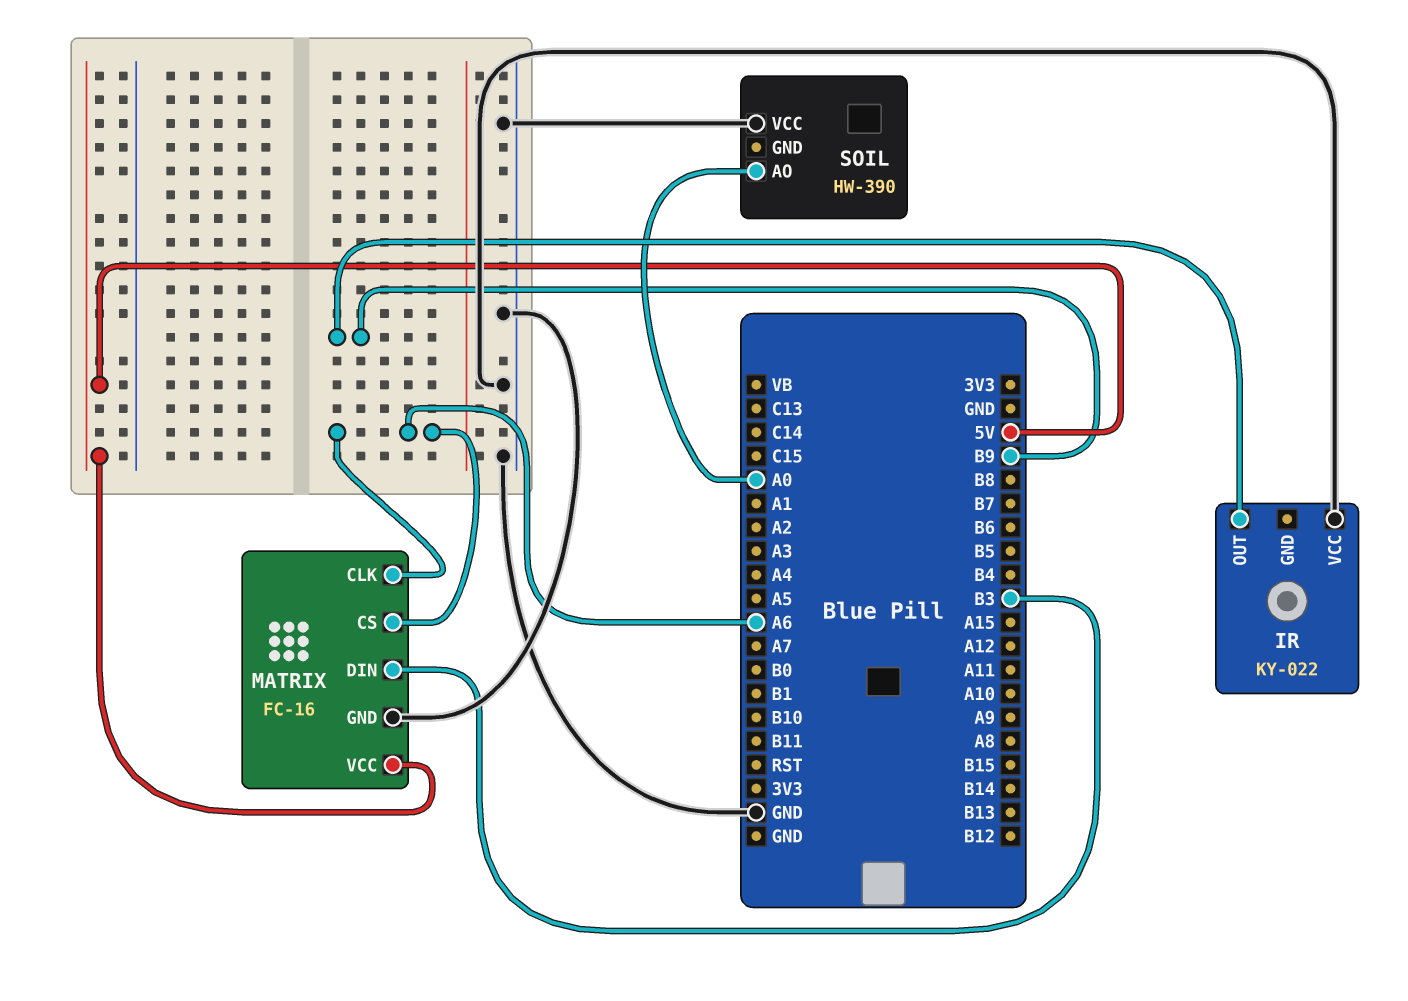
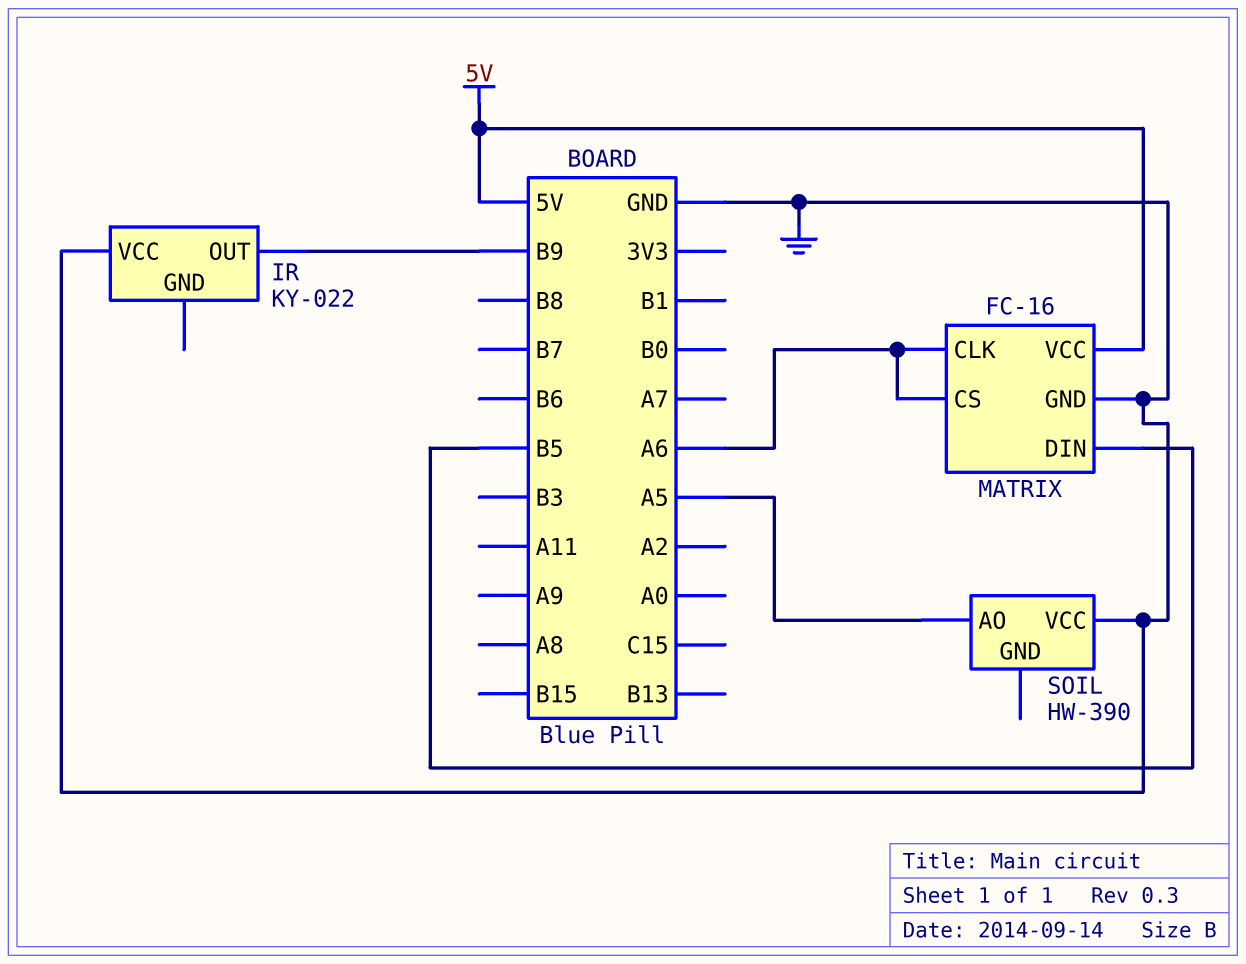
MATRIX pin DIN: B3 -> B5
SOIL pin AO: A0 -> A5

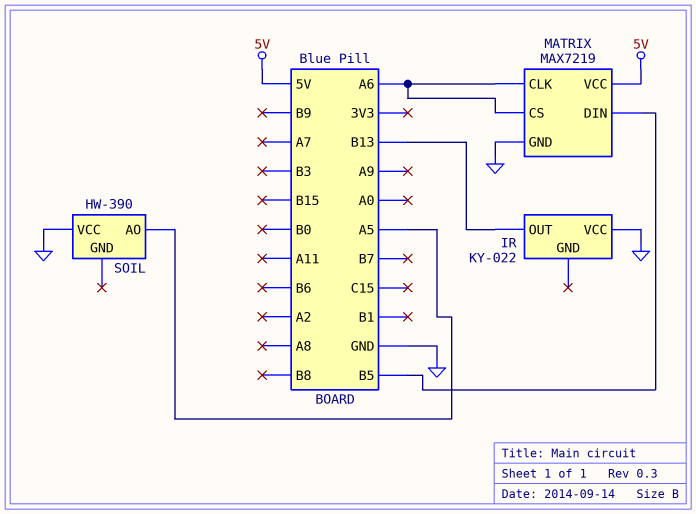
IR pin OUT: B9 -> B13
MATRIX: FC-16 -> MAX7219

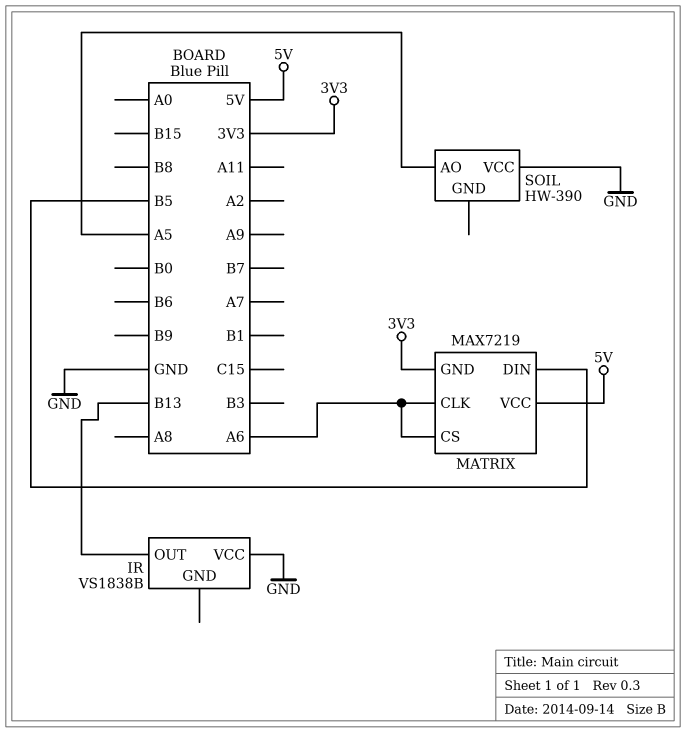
IR: KY-022 -> VS1838B
MATRIX pin GND: GND -> 3V3

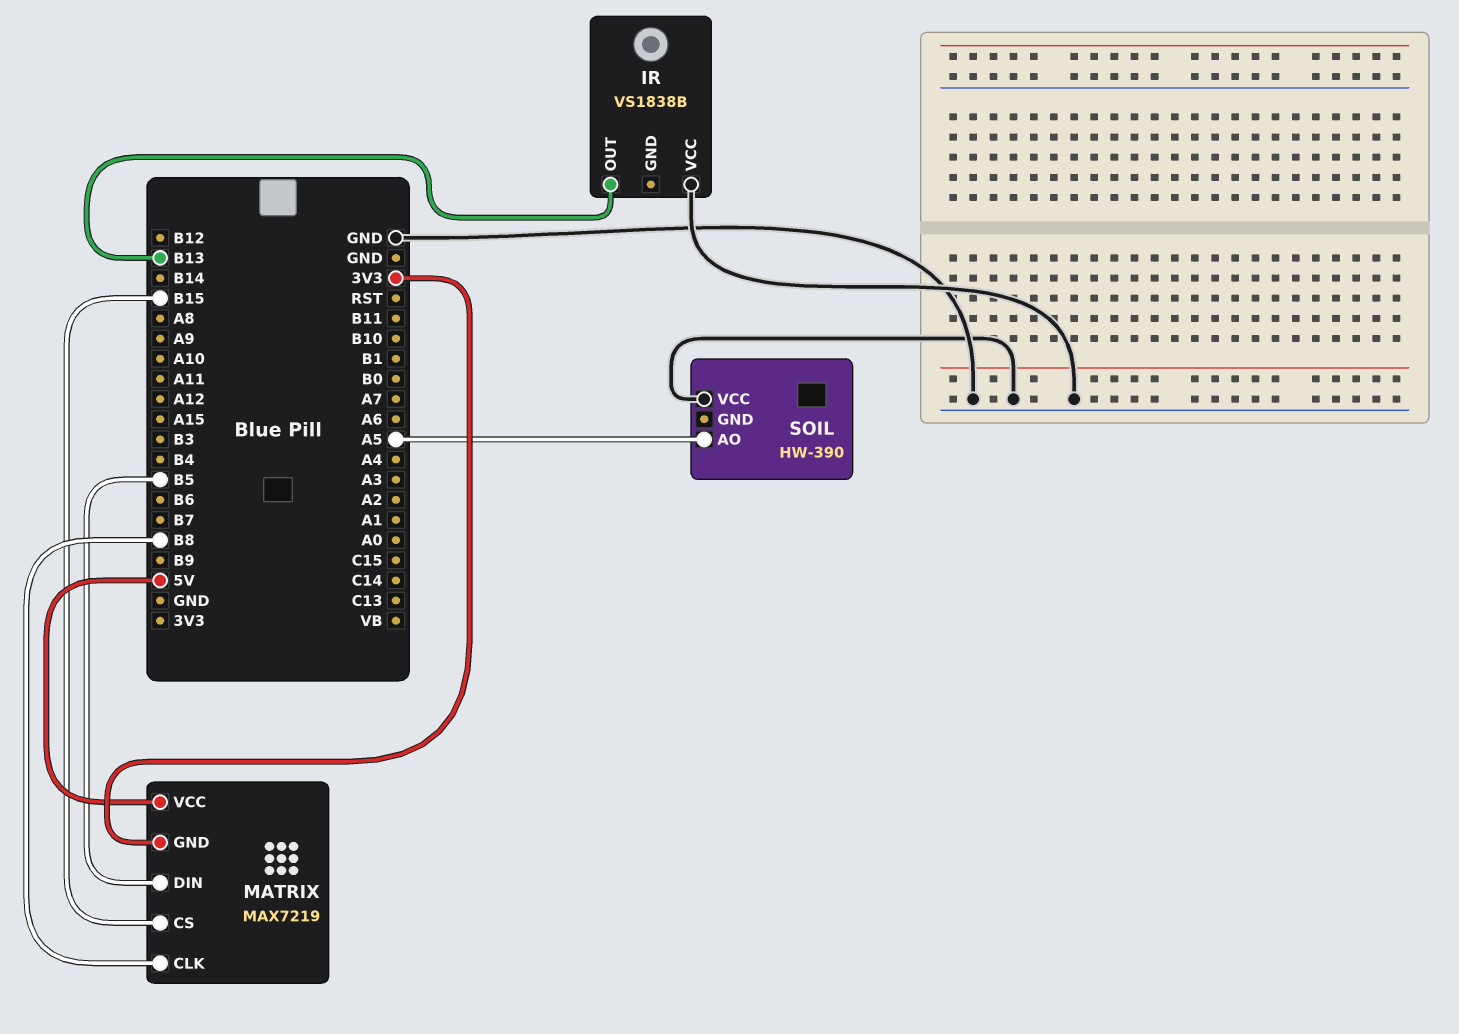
MATRIX pin CLK: A6 -> B8
MATRIX pin CS: A6 -> B15

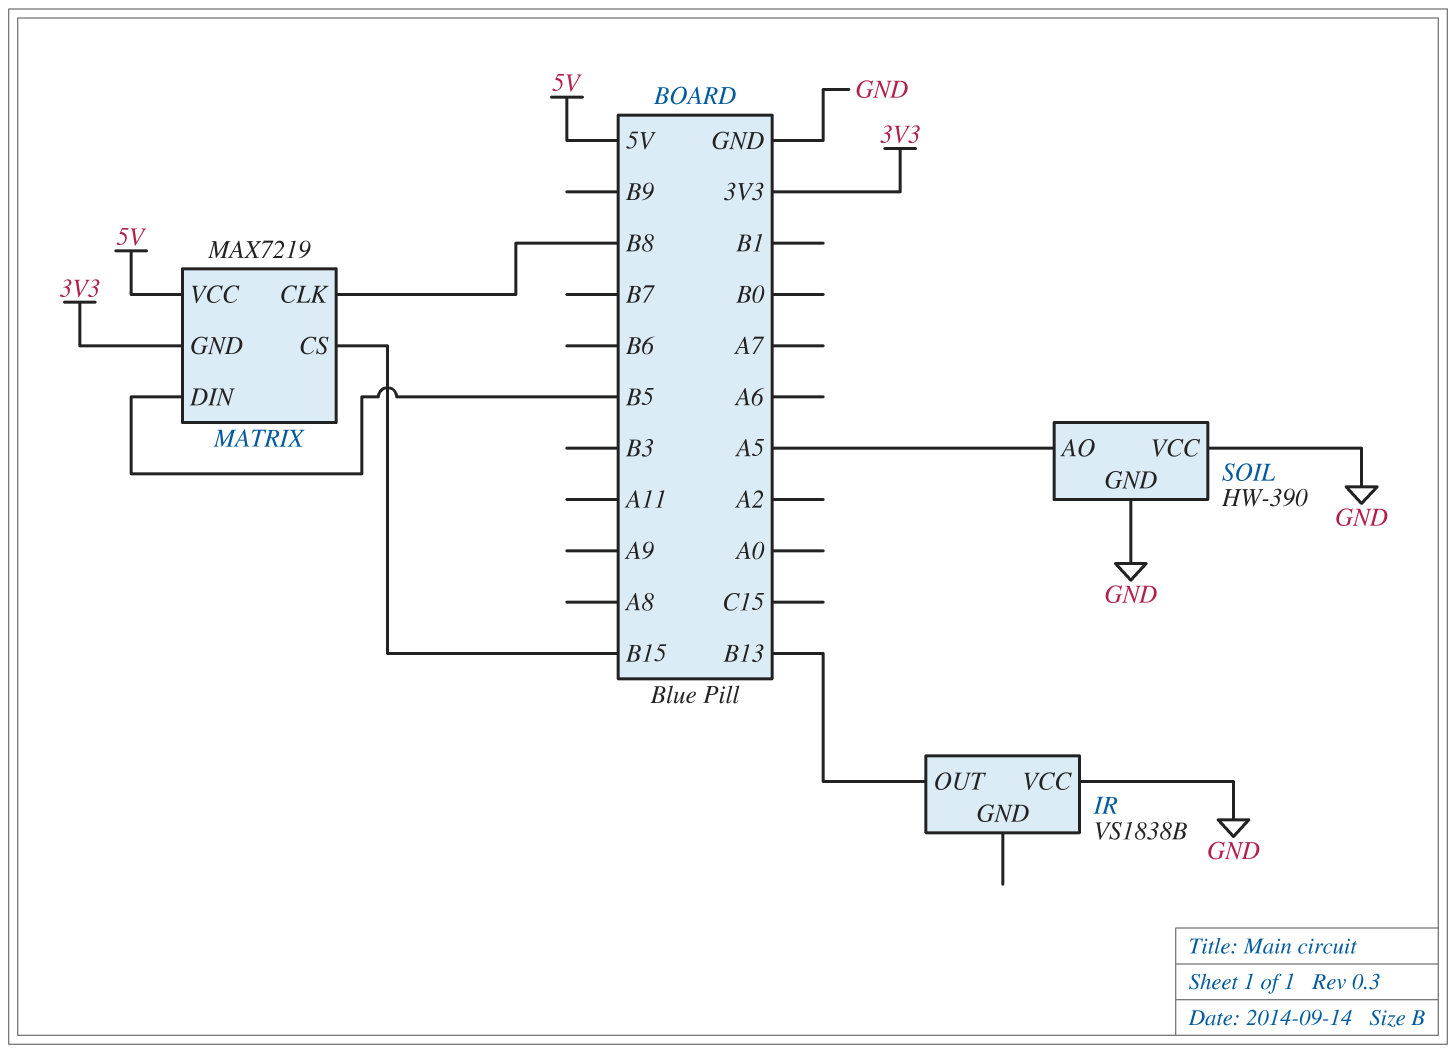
SOIL pin GND: none -> GND

